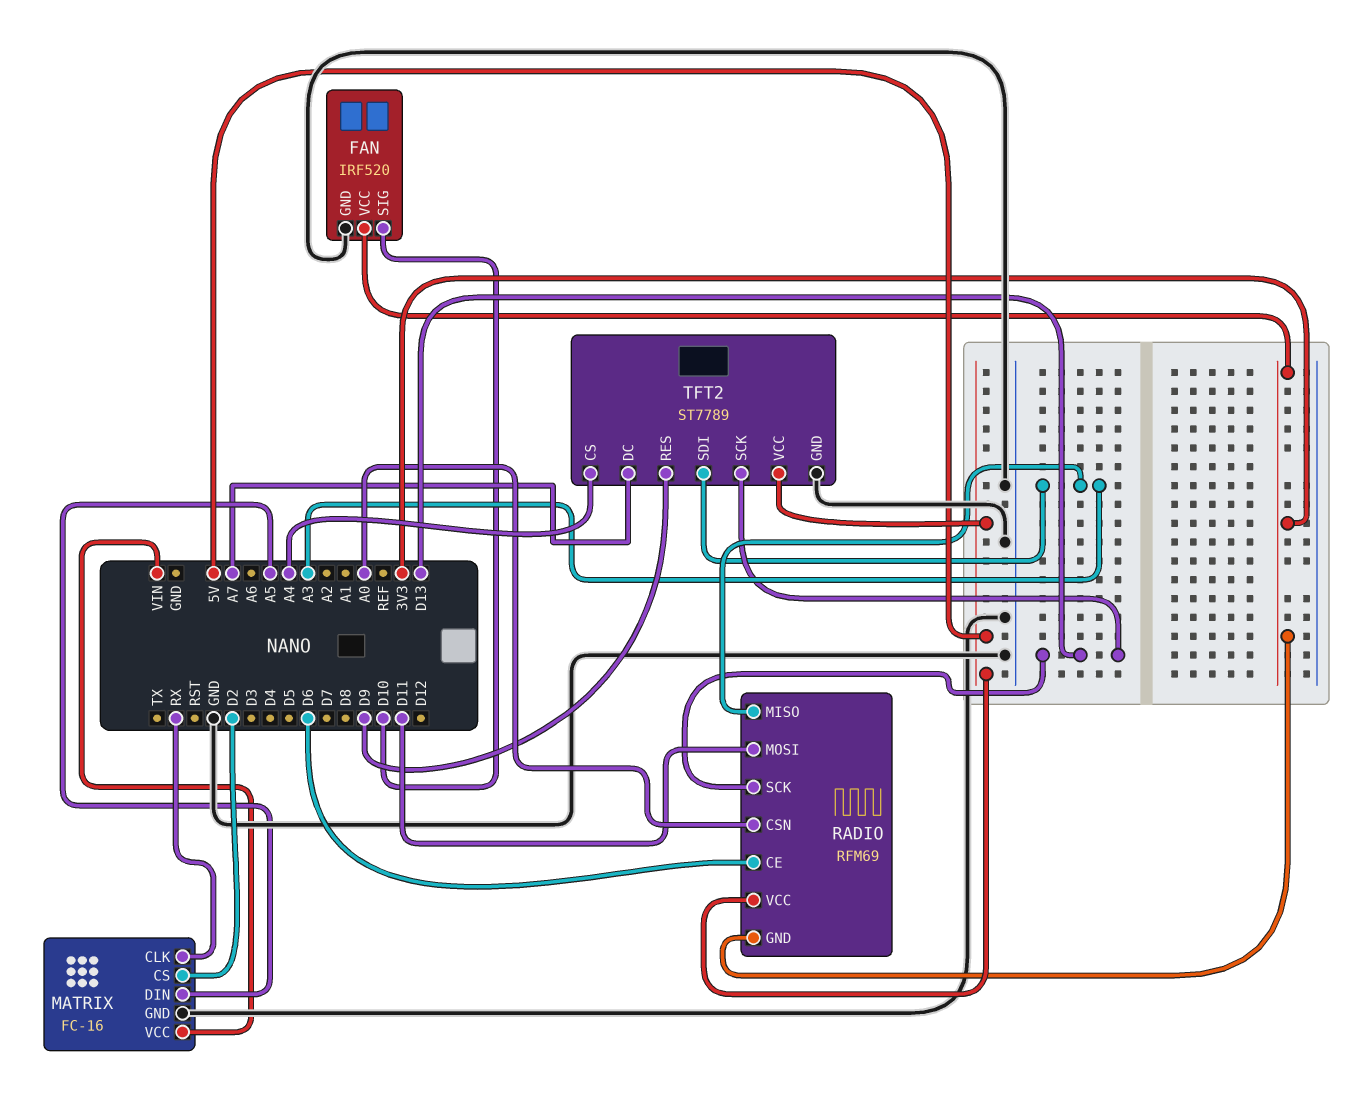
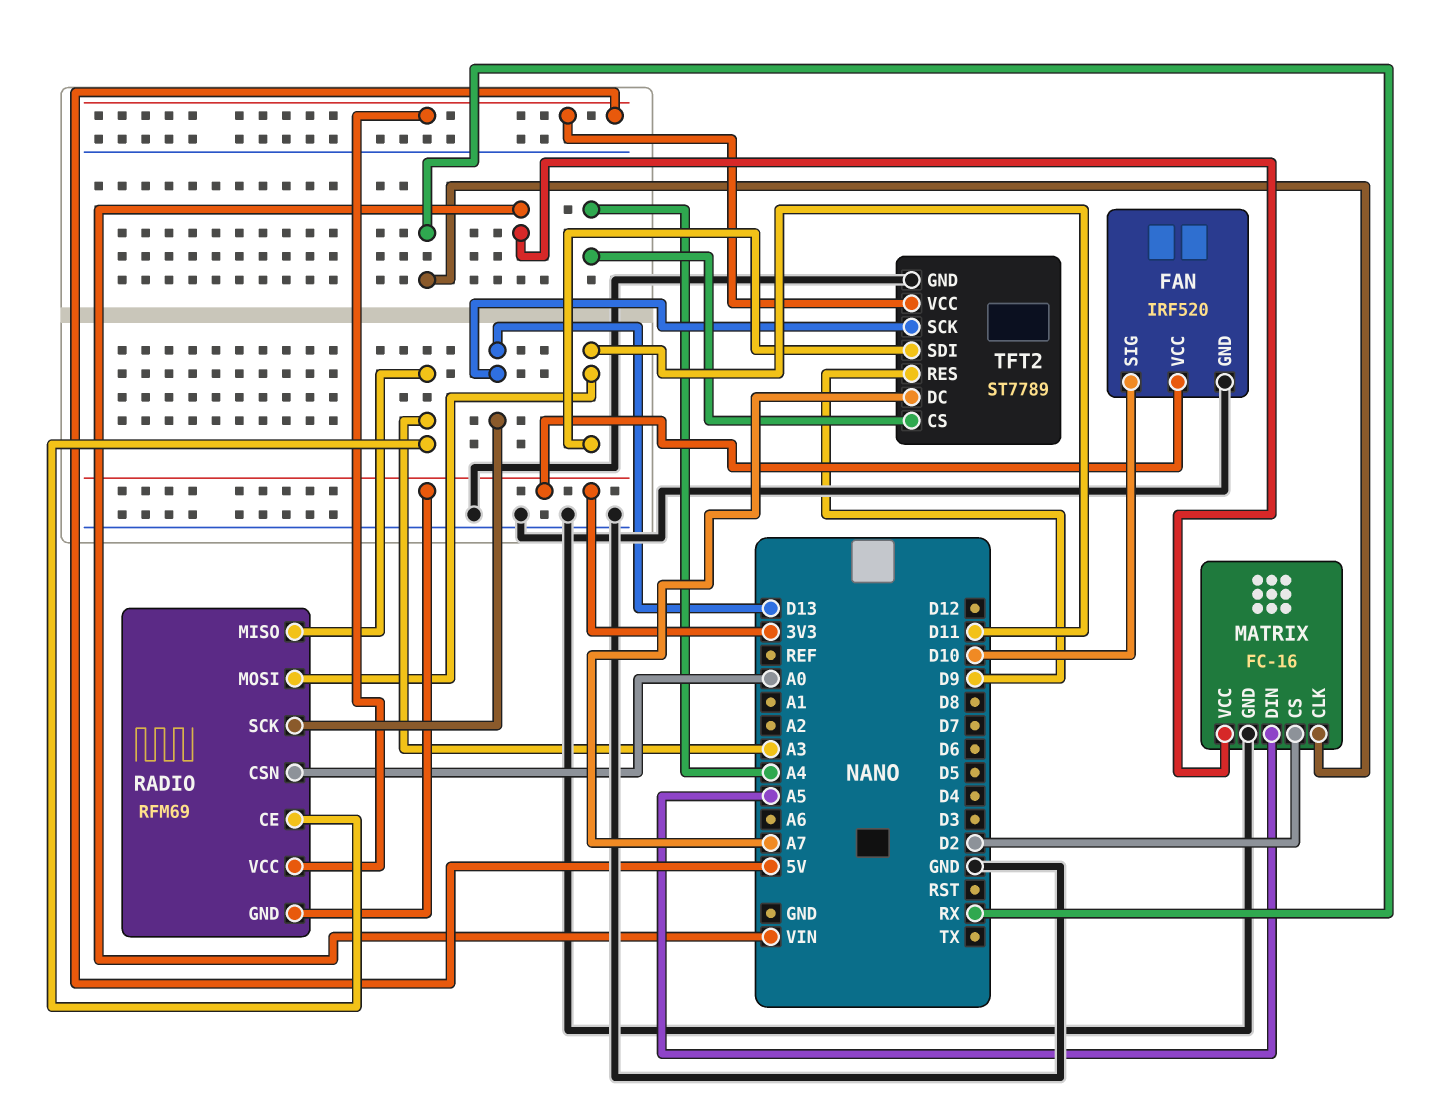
RADIO pin CE: D6 -> A3
TFT2 pin SDI: A3 -> D11

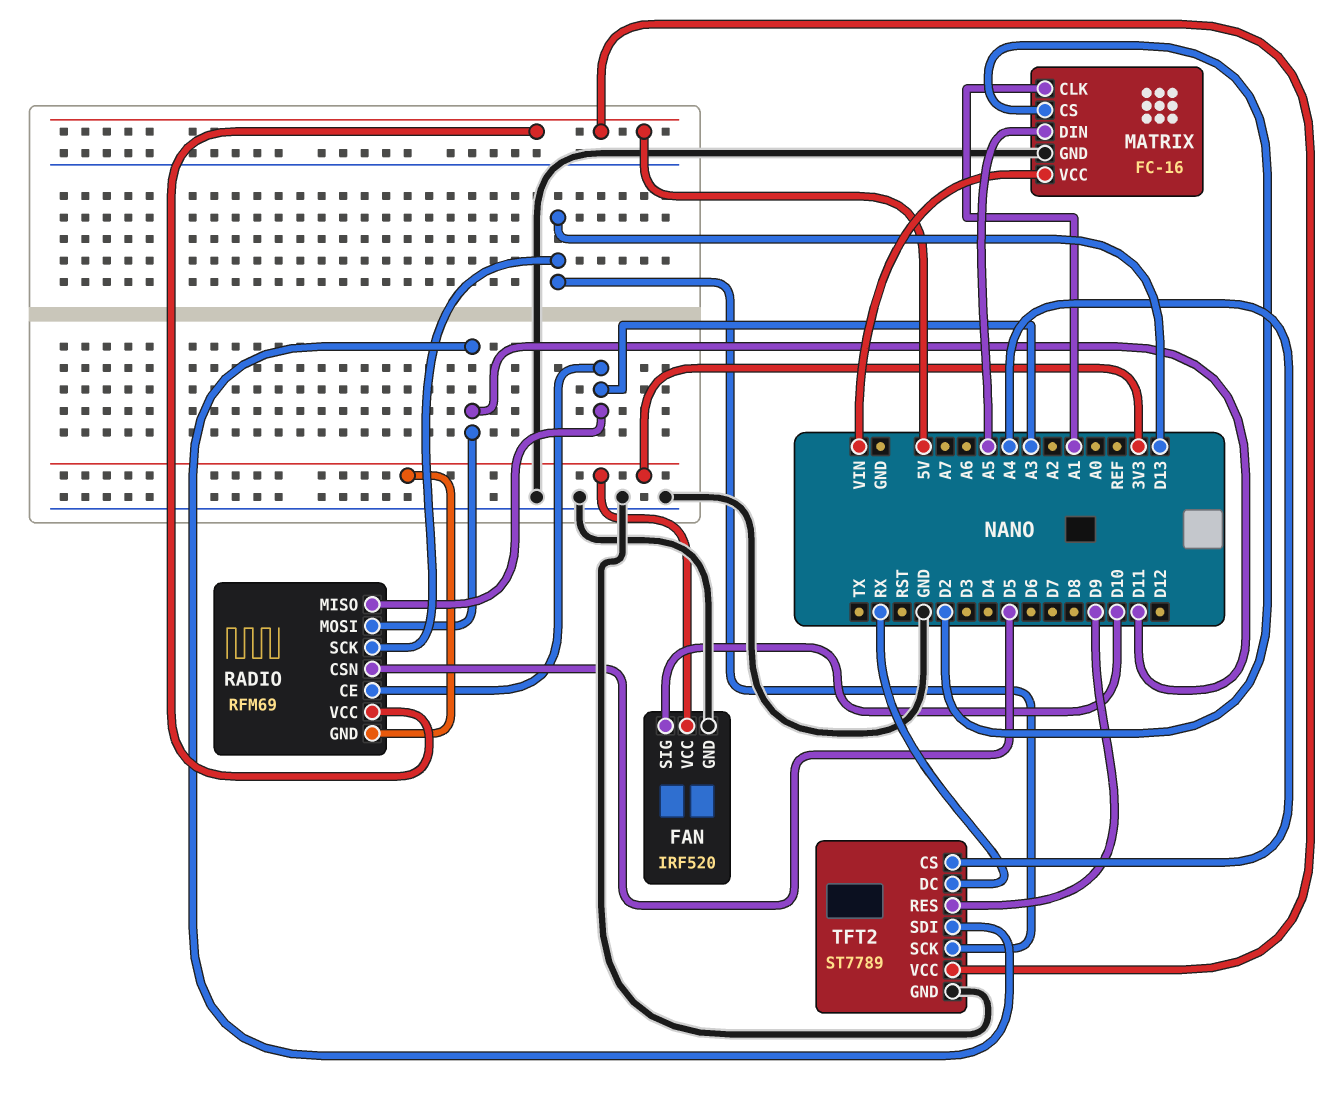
MATRIX pin CLK: RX -> A1
RADIO pin CSN: A0 -> D5
TFT2 pin DC: A7 -> RX

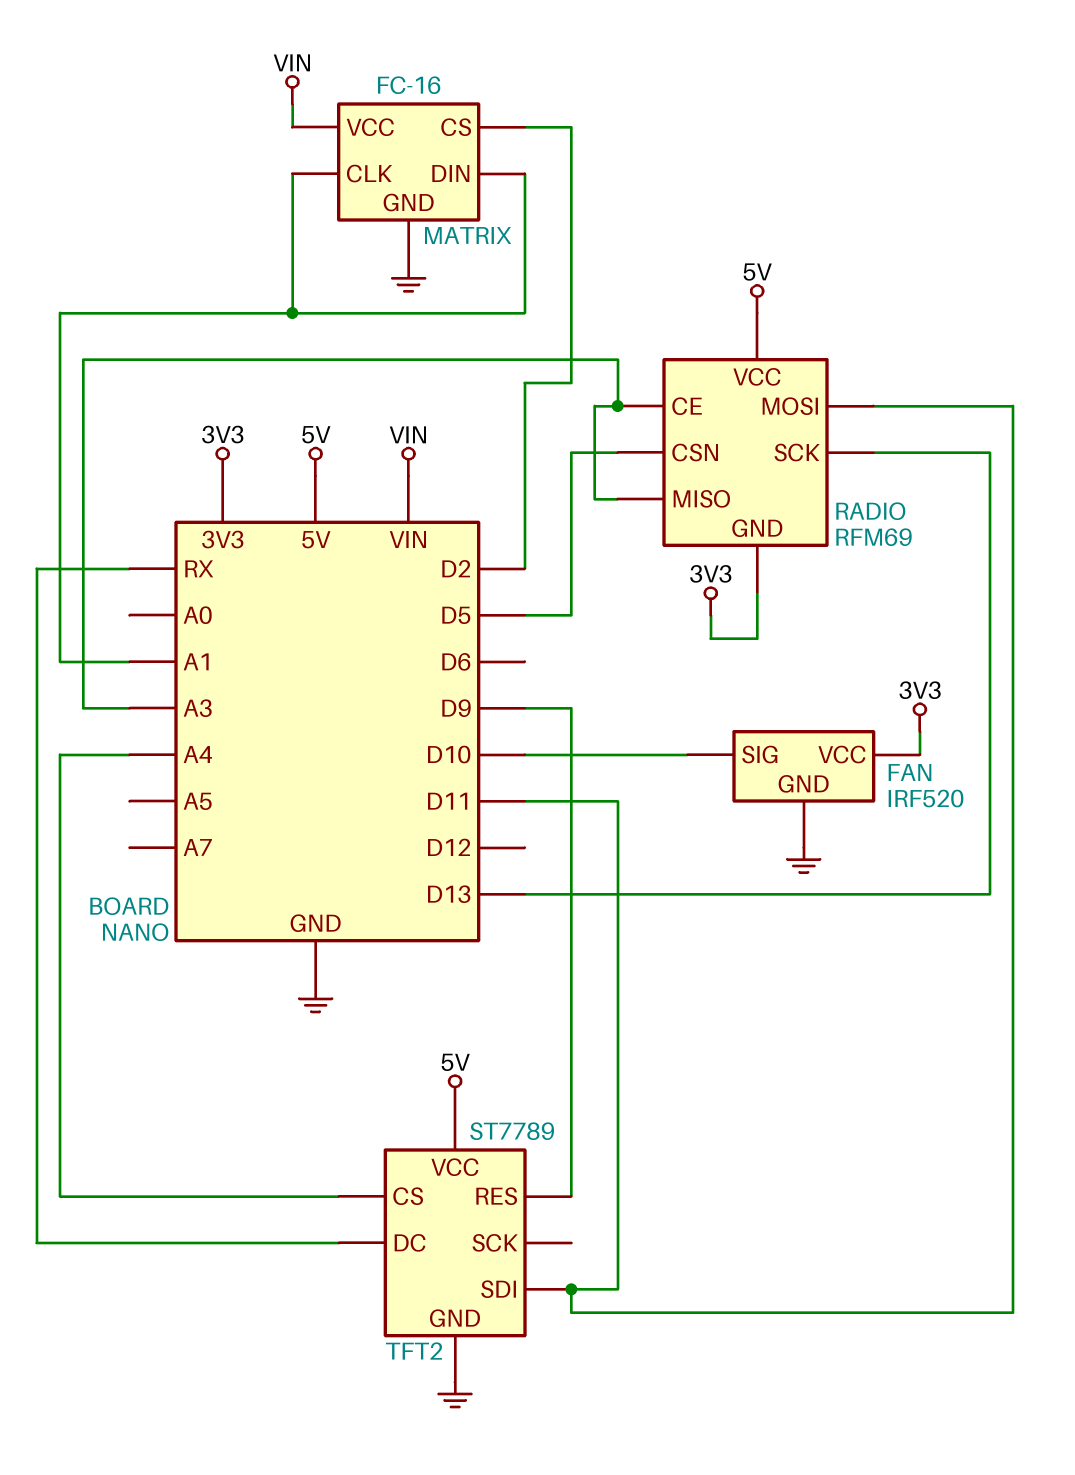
MATRIX pin DIN: A5 -> A1
TFT2 pin SCK: D13 -> none

